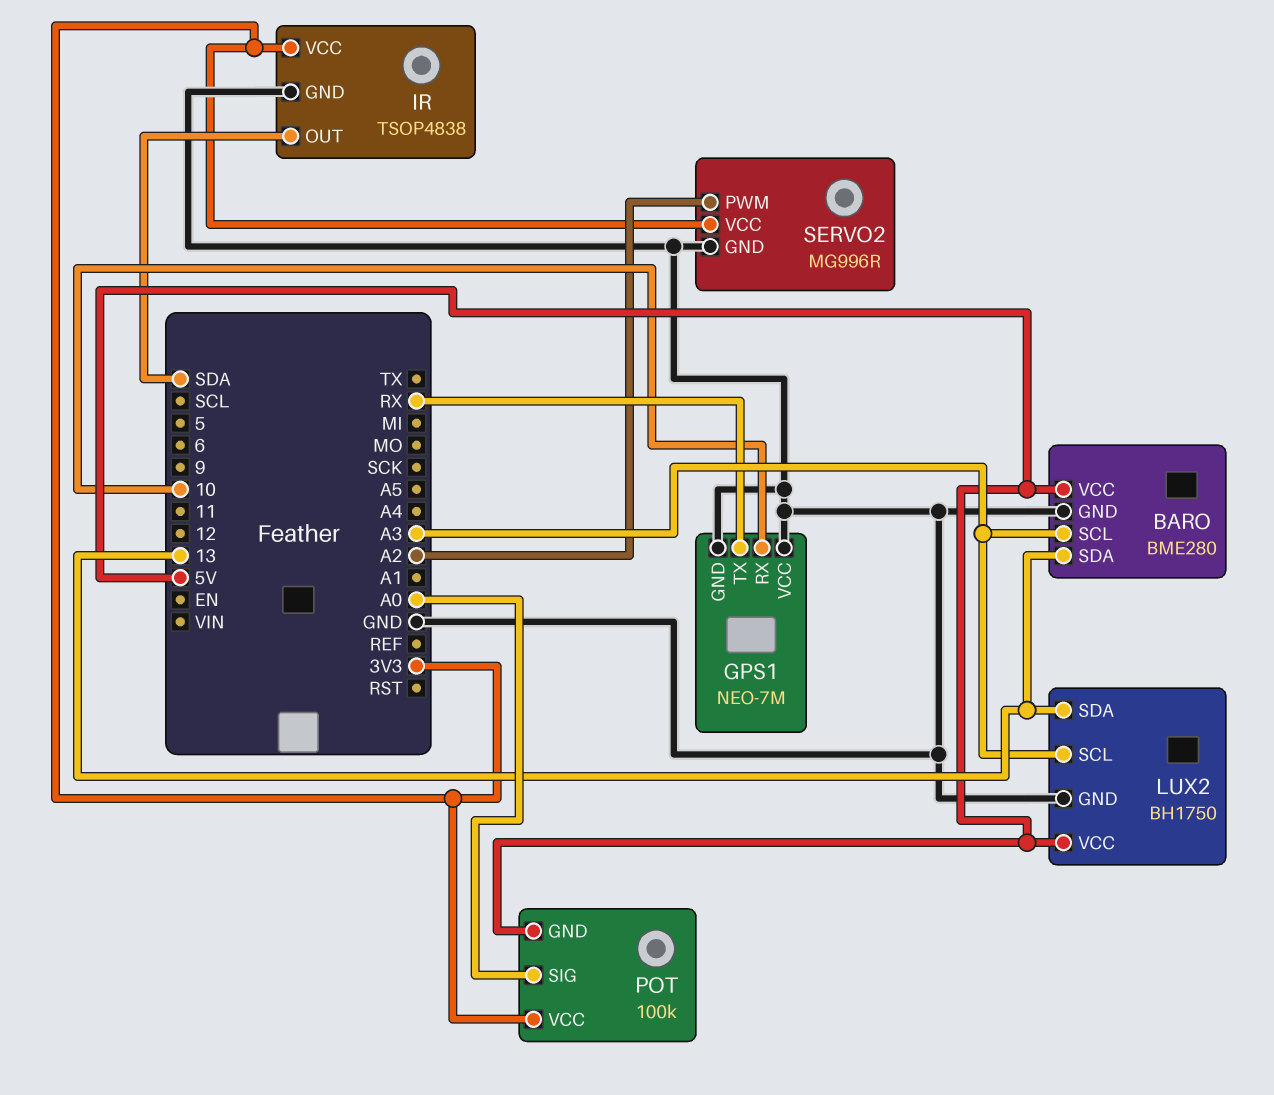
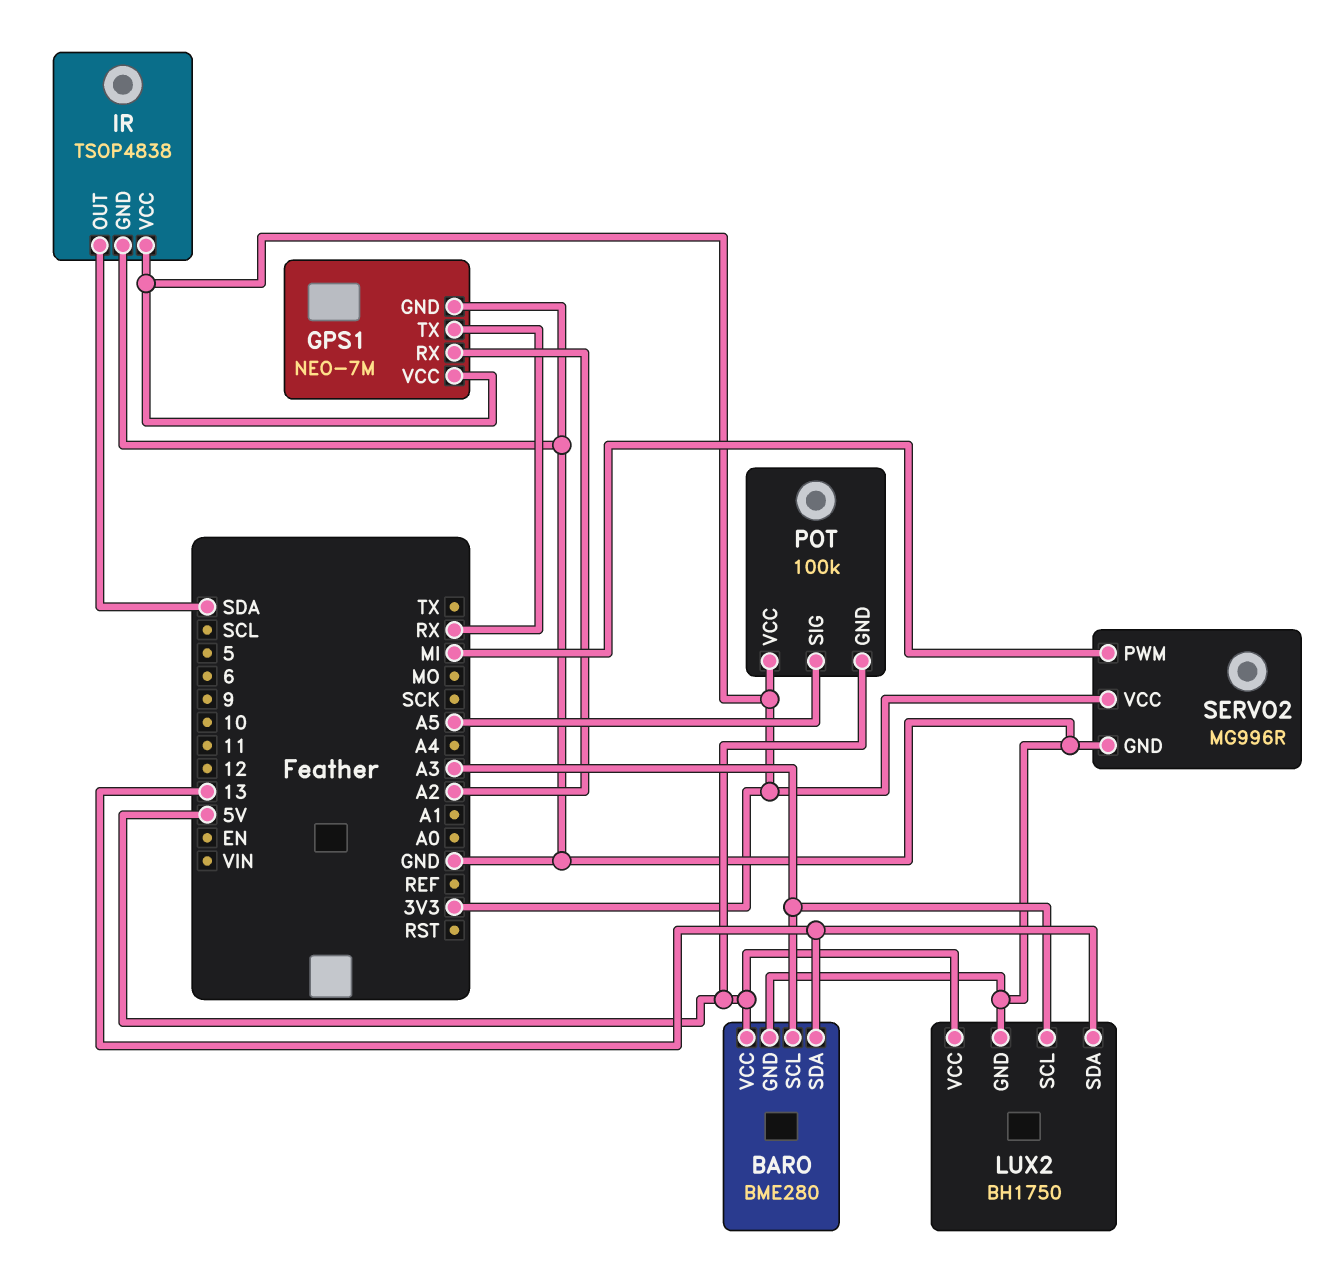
GPS1 pin RX: 10 -> A2
GPS1 pin VCC: GND -> 3V3
POT pin SIG: A0 -> A5
SERVO2 pin PWM: A2 -> MI

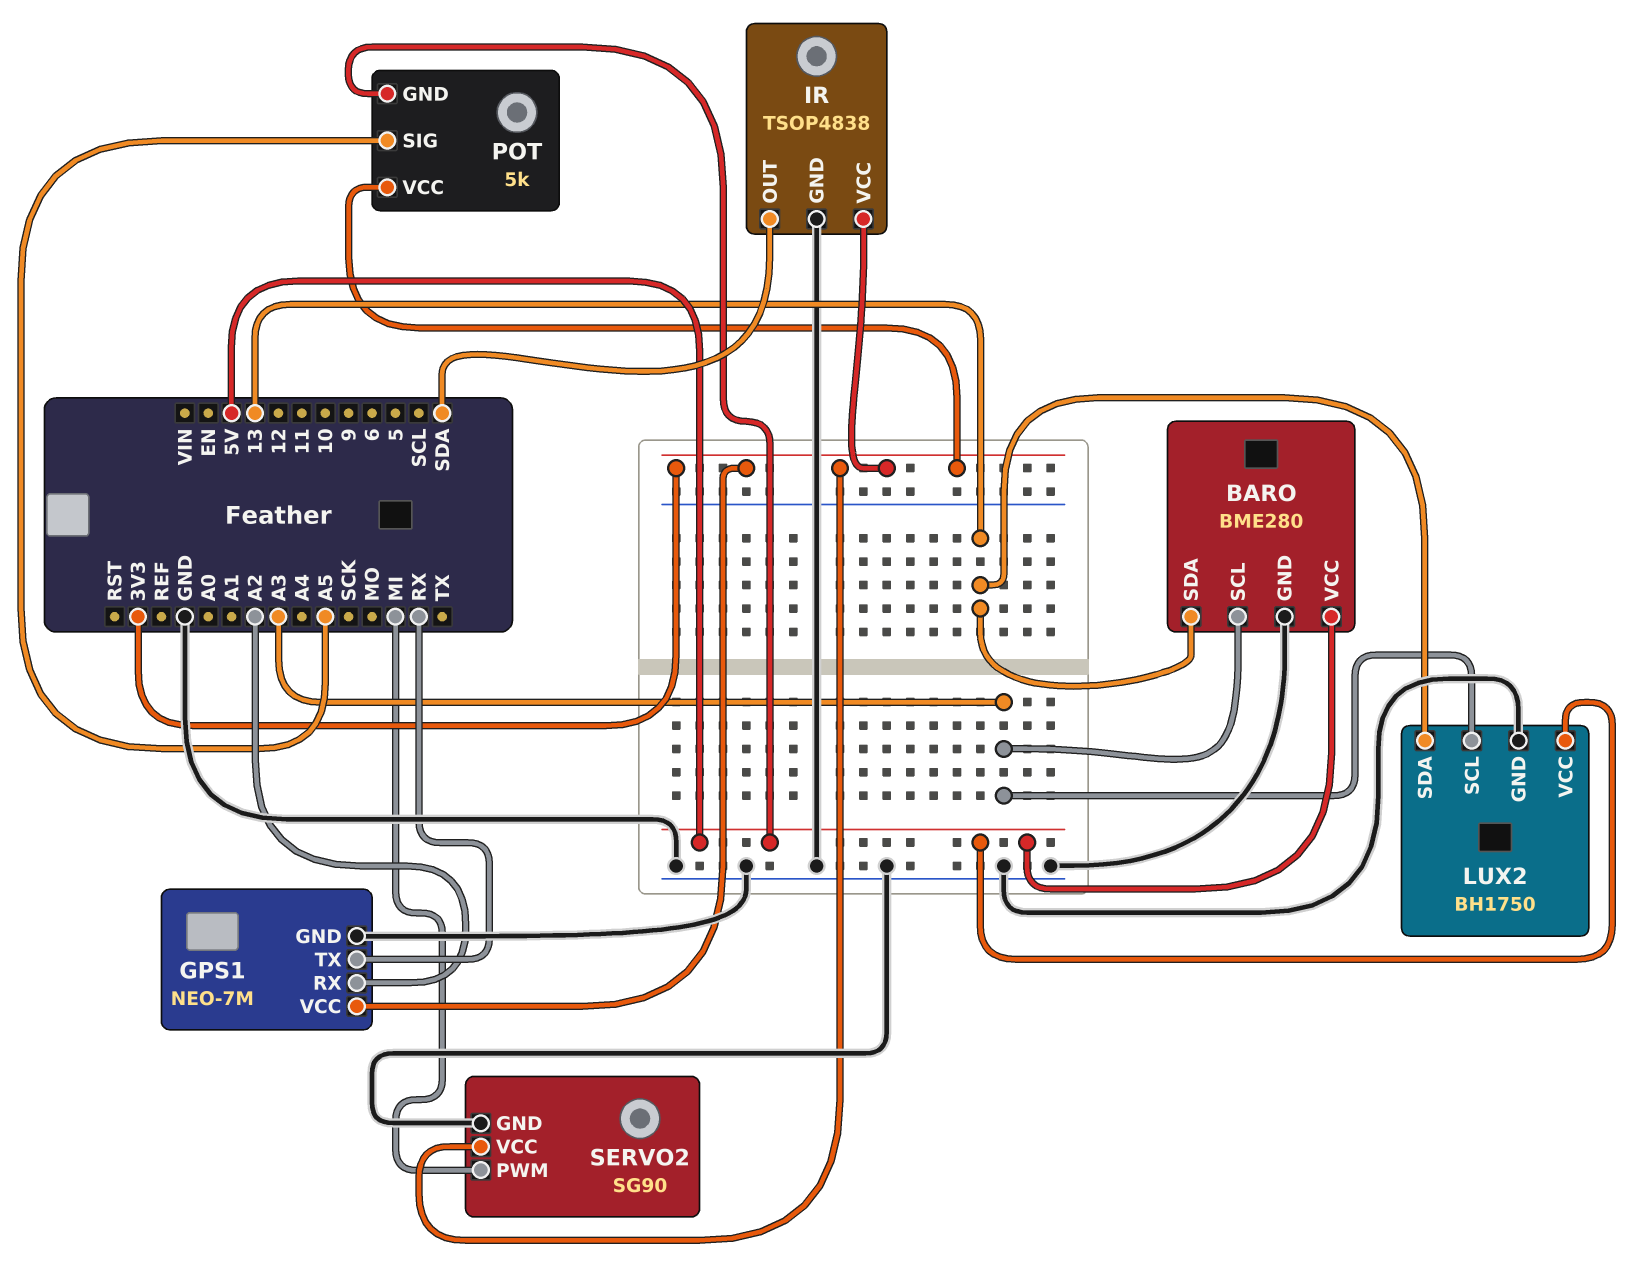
POT: 100k -> 5k
SERVO2: MG996R -> SG90

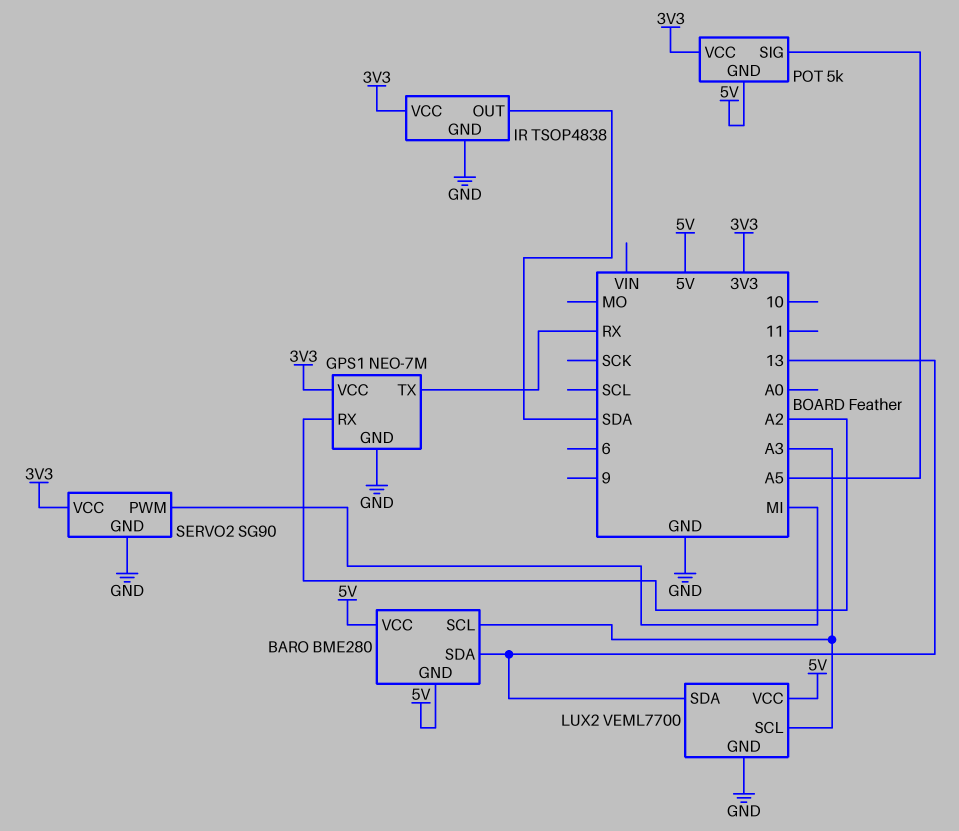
BARO pin GND: GND -> 5V
LUX2: BH1750 -> VEML7700

